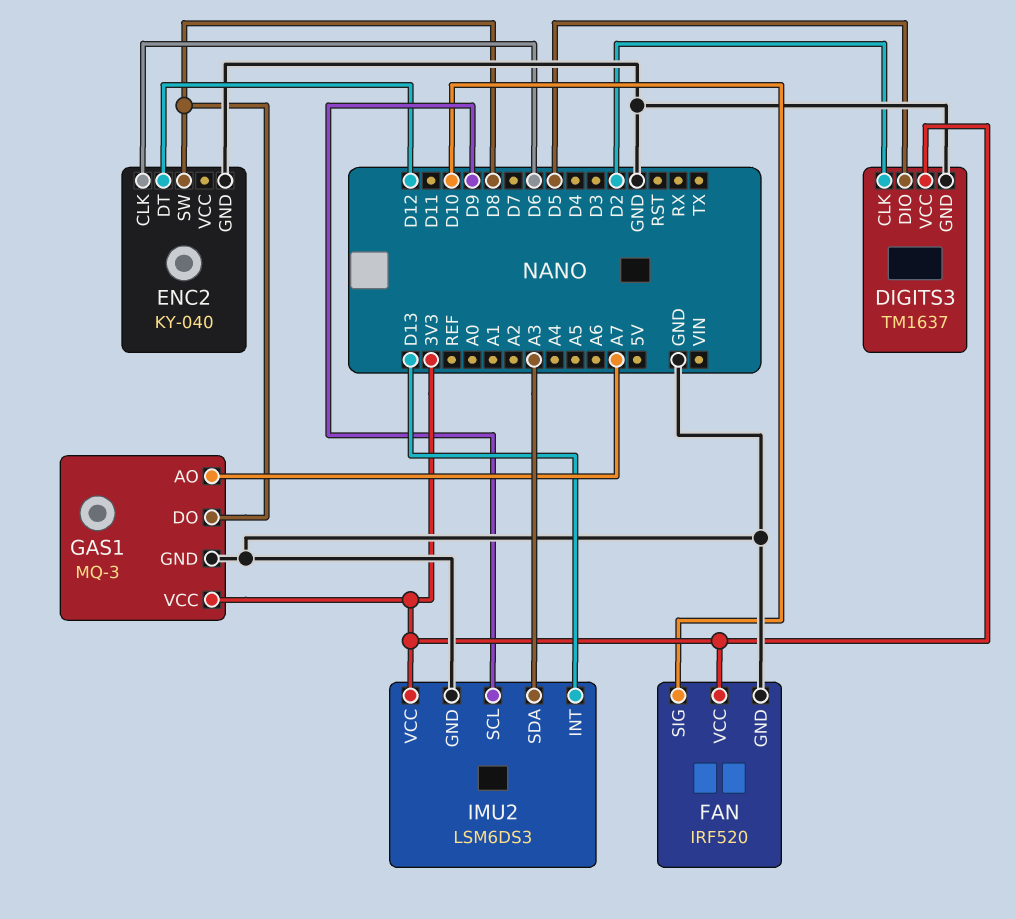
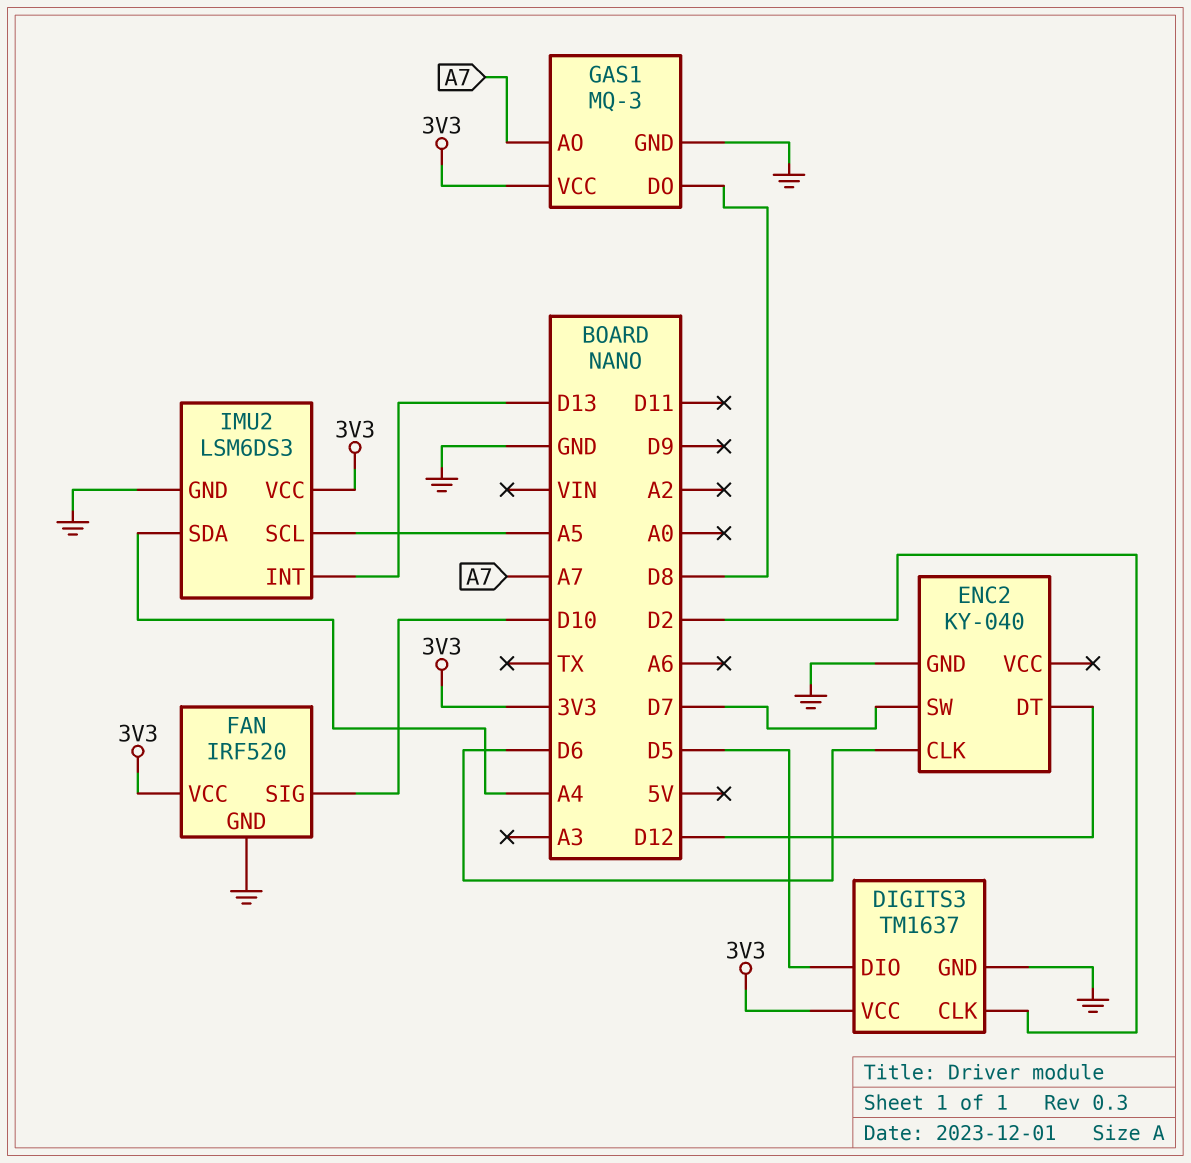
ENC2 pin SW: D8 -> D7
IMU2 pin SCL: D9 -> A5
IMU2 pin SDA: A3 -> A4

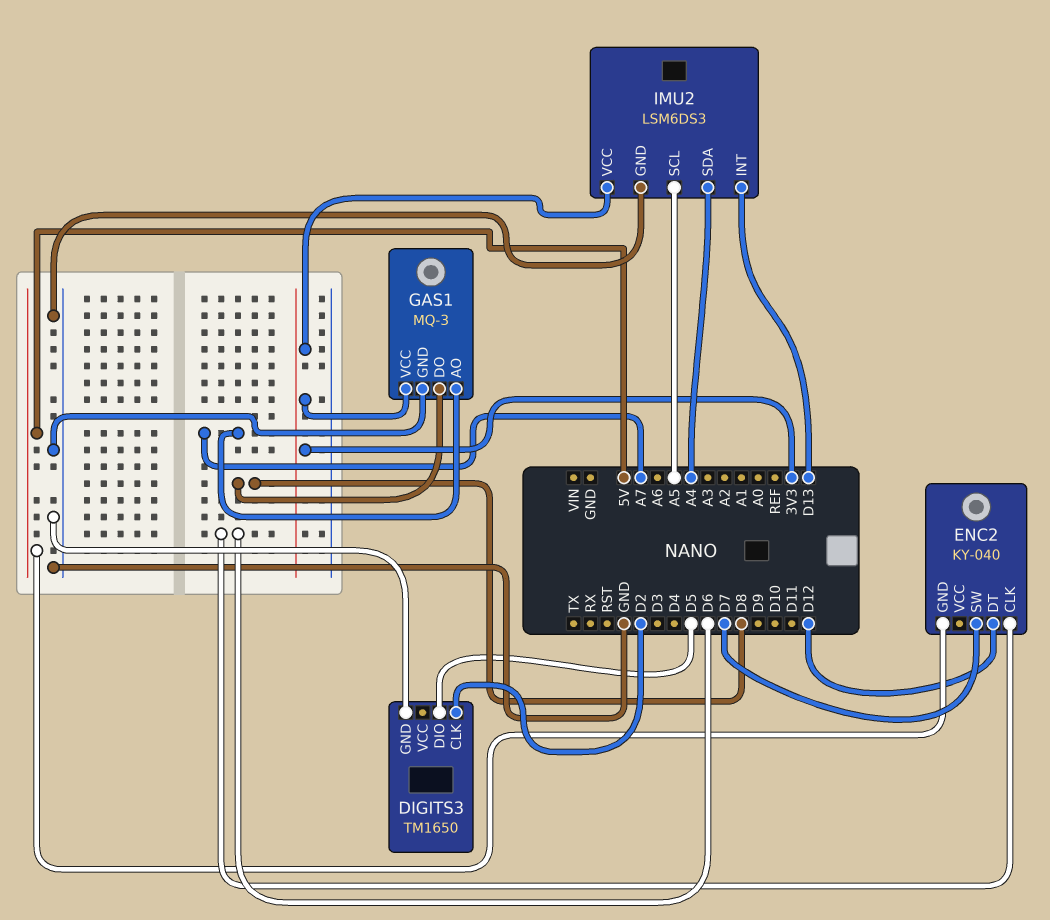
DIGITS3: TM1637 -> TM1650
DIGITS3 pin VCC: 3V3 -> none
ENC2 pin GND: GND -> 5V
FAN: IRF520 -> none
FAN pin GND: GND -> none
FAN pin SIG: D10 -> none
FAN pin VCC: 3V3 -> none

